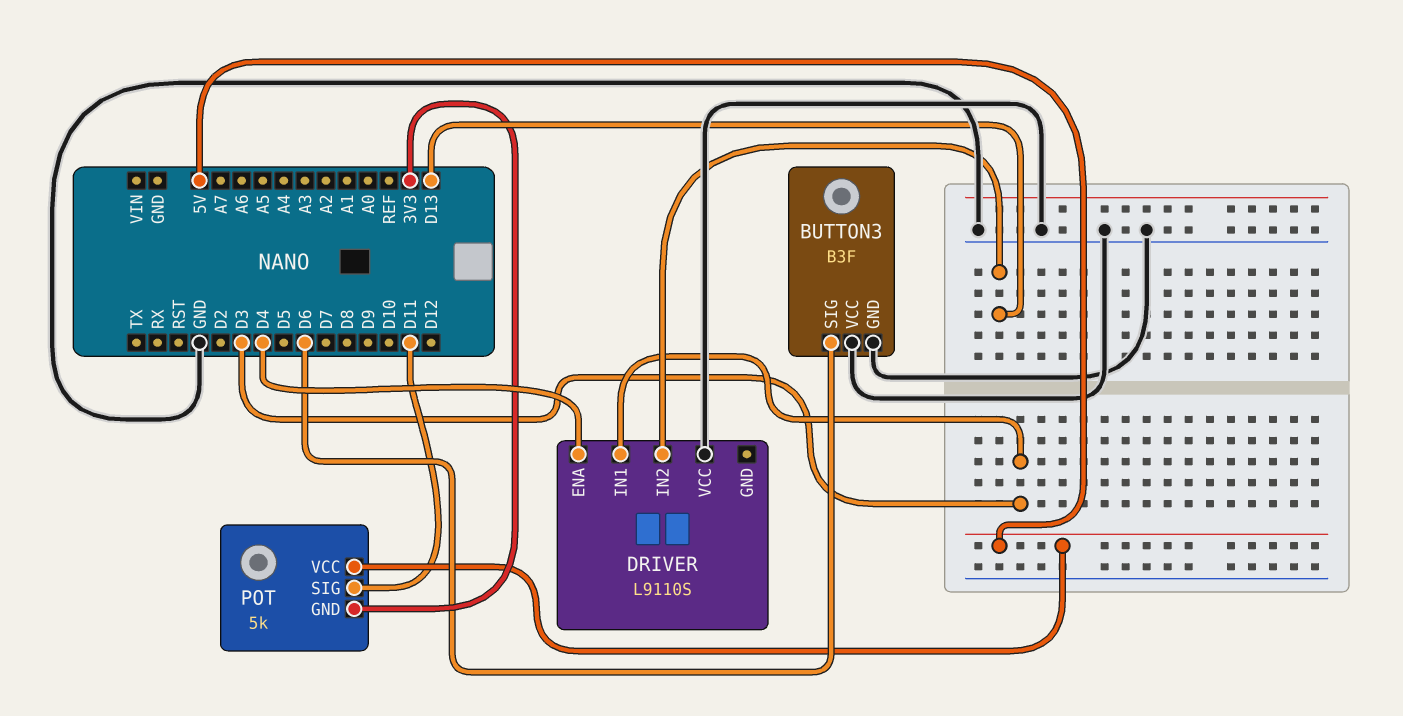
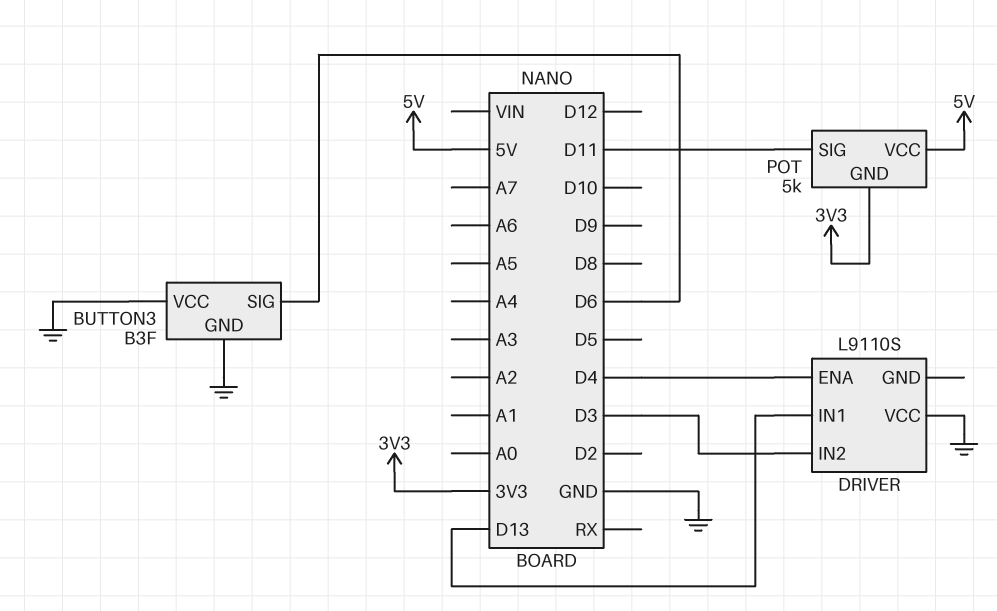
DRIVER pin IN1: D3 -> D13
DRIVER pin IN2: D13 -> D3

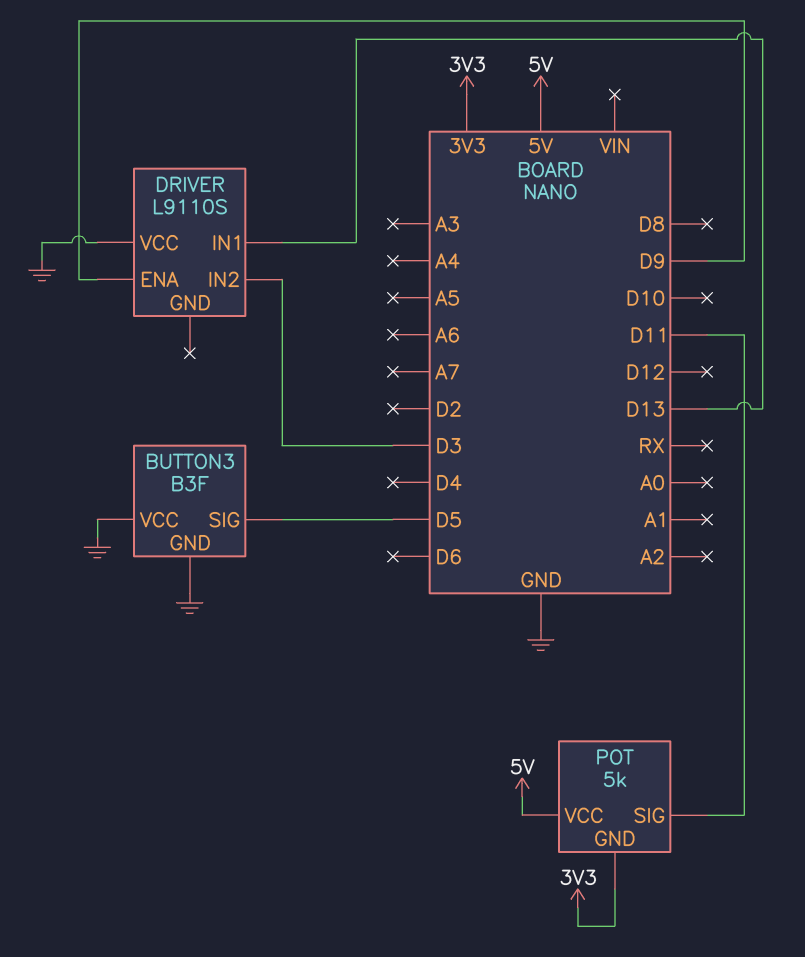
BUTTON3 pin SIG: D6 -> D5
DRIVER pin ENA: D4 -> D9

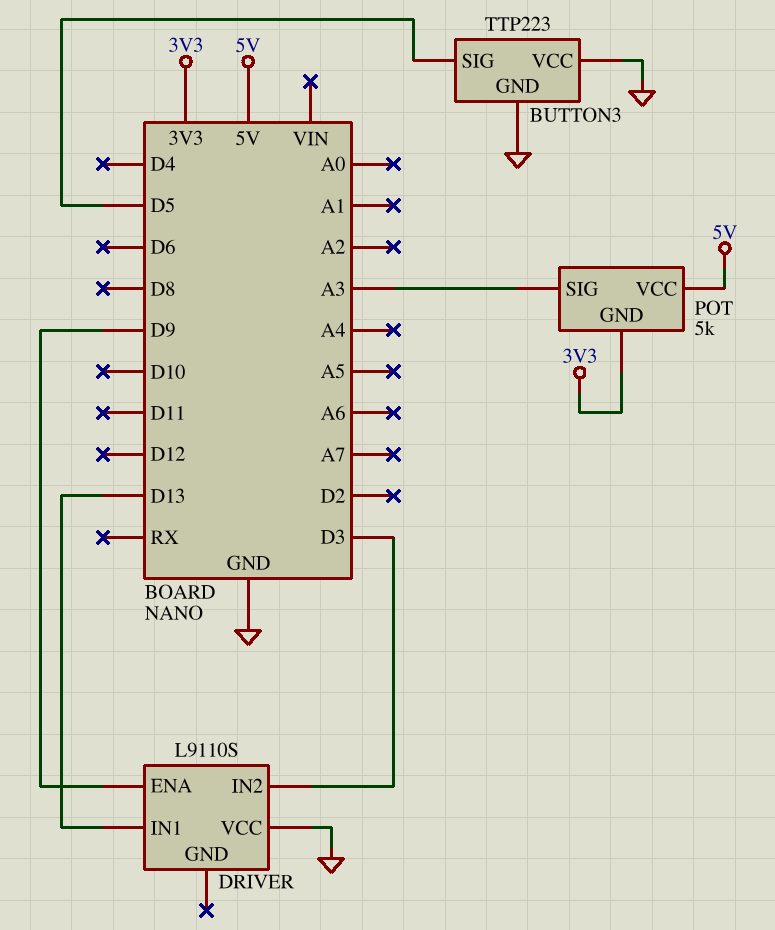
BUTTON3: B3F -> TTP223
POT pin SIG: D11 -> A3

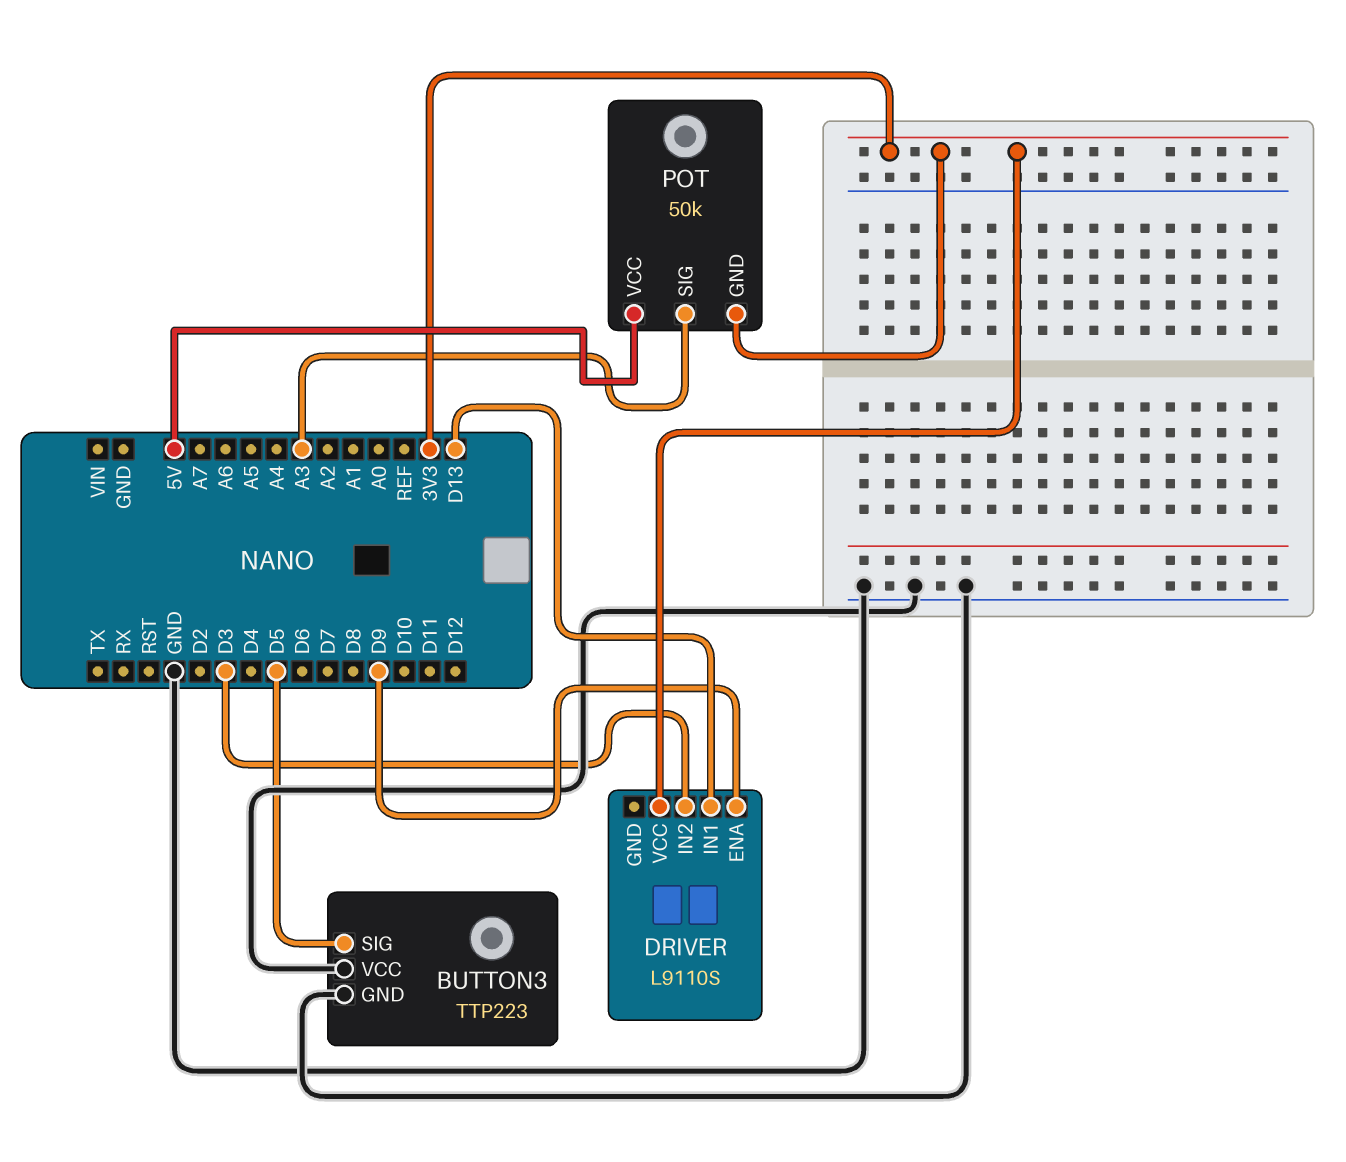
DRIVER pin VCC: GND -> 3V3
POT: 5k -> 50k

